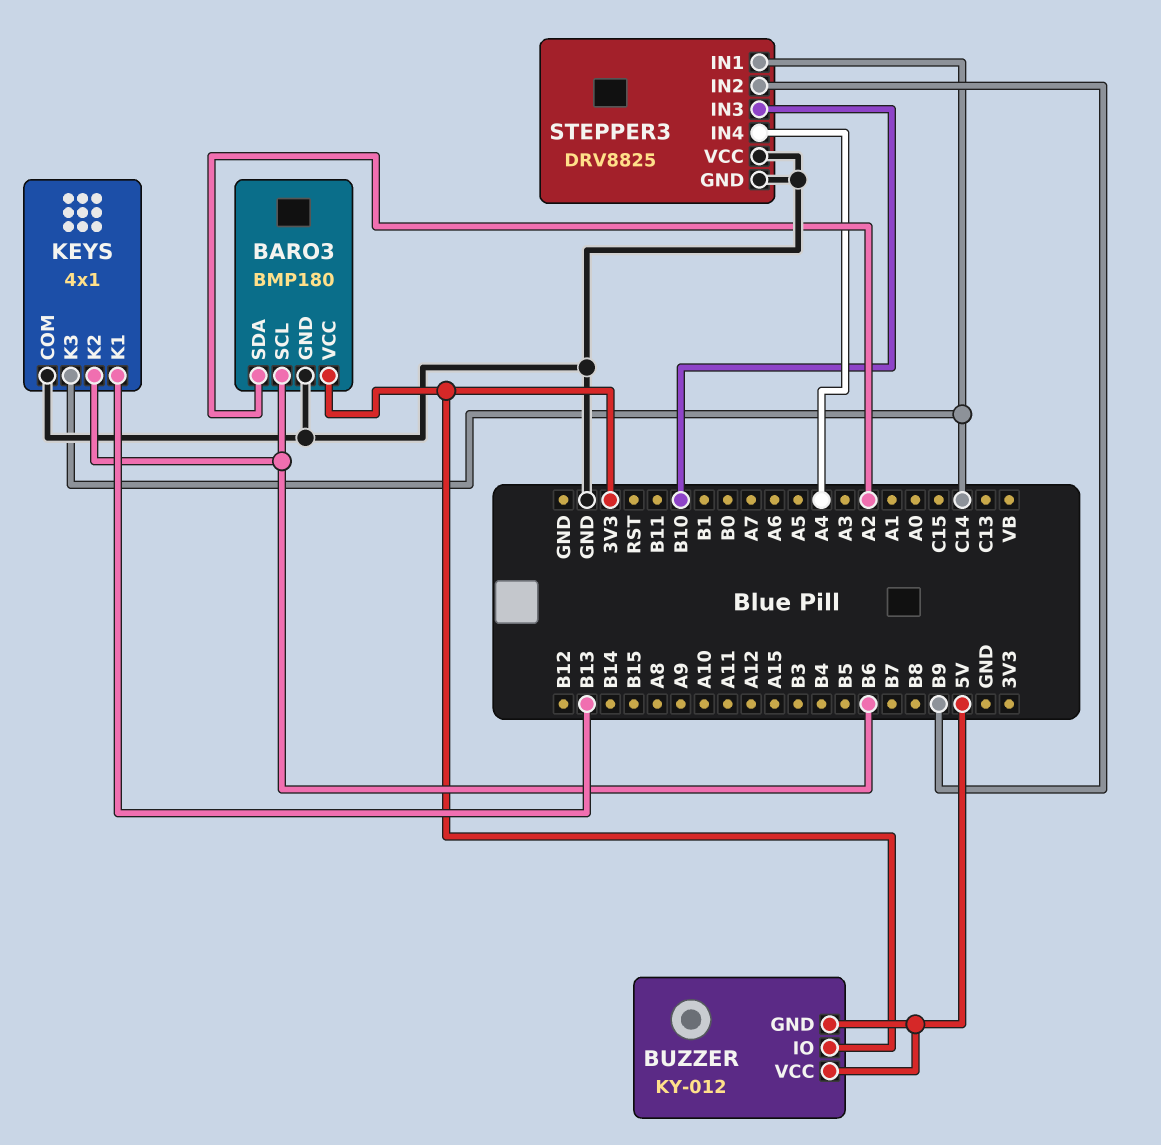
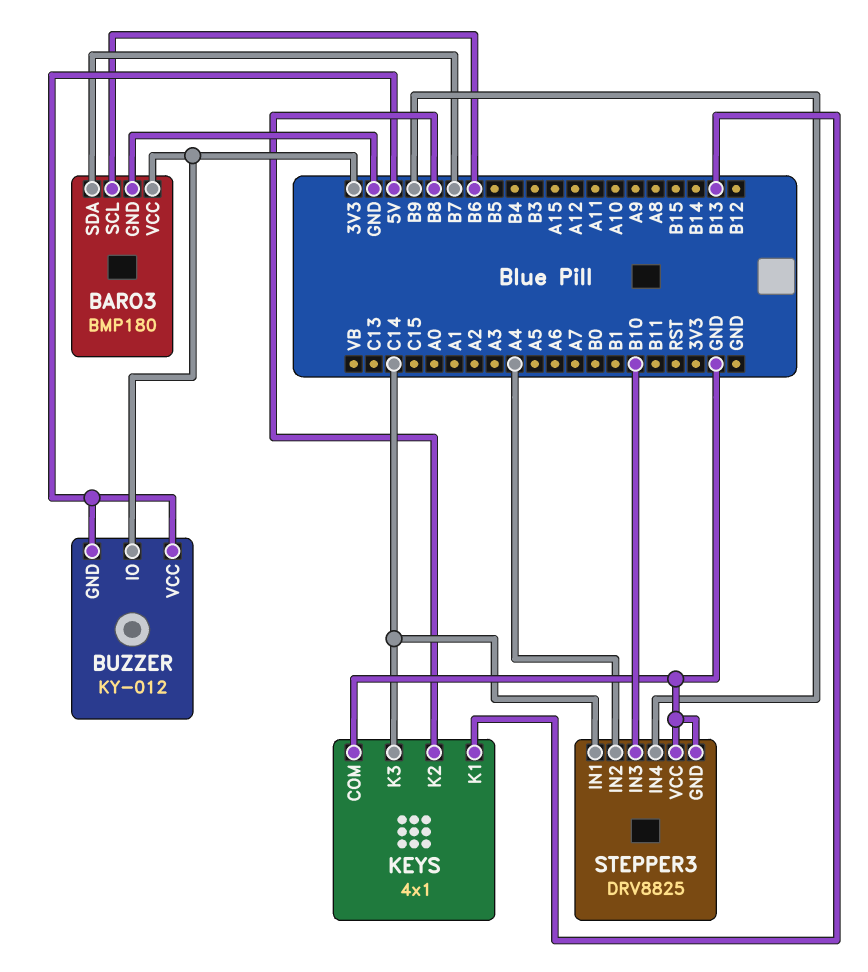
BARO3 pin SDA: A2 -> B7
KEYS pin K2: B6 -> B8
STEPPER3 pin IN2: B9 -> A4
STEPPER3 pin IN4: A4 -> B9

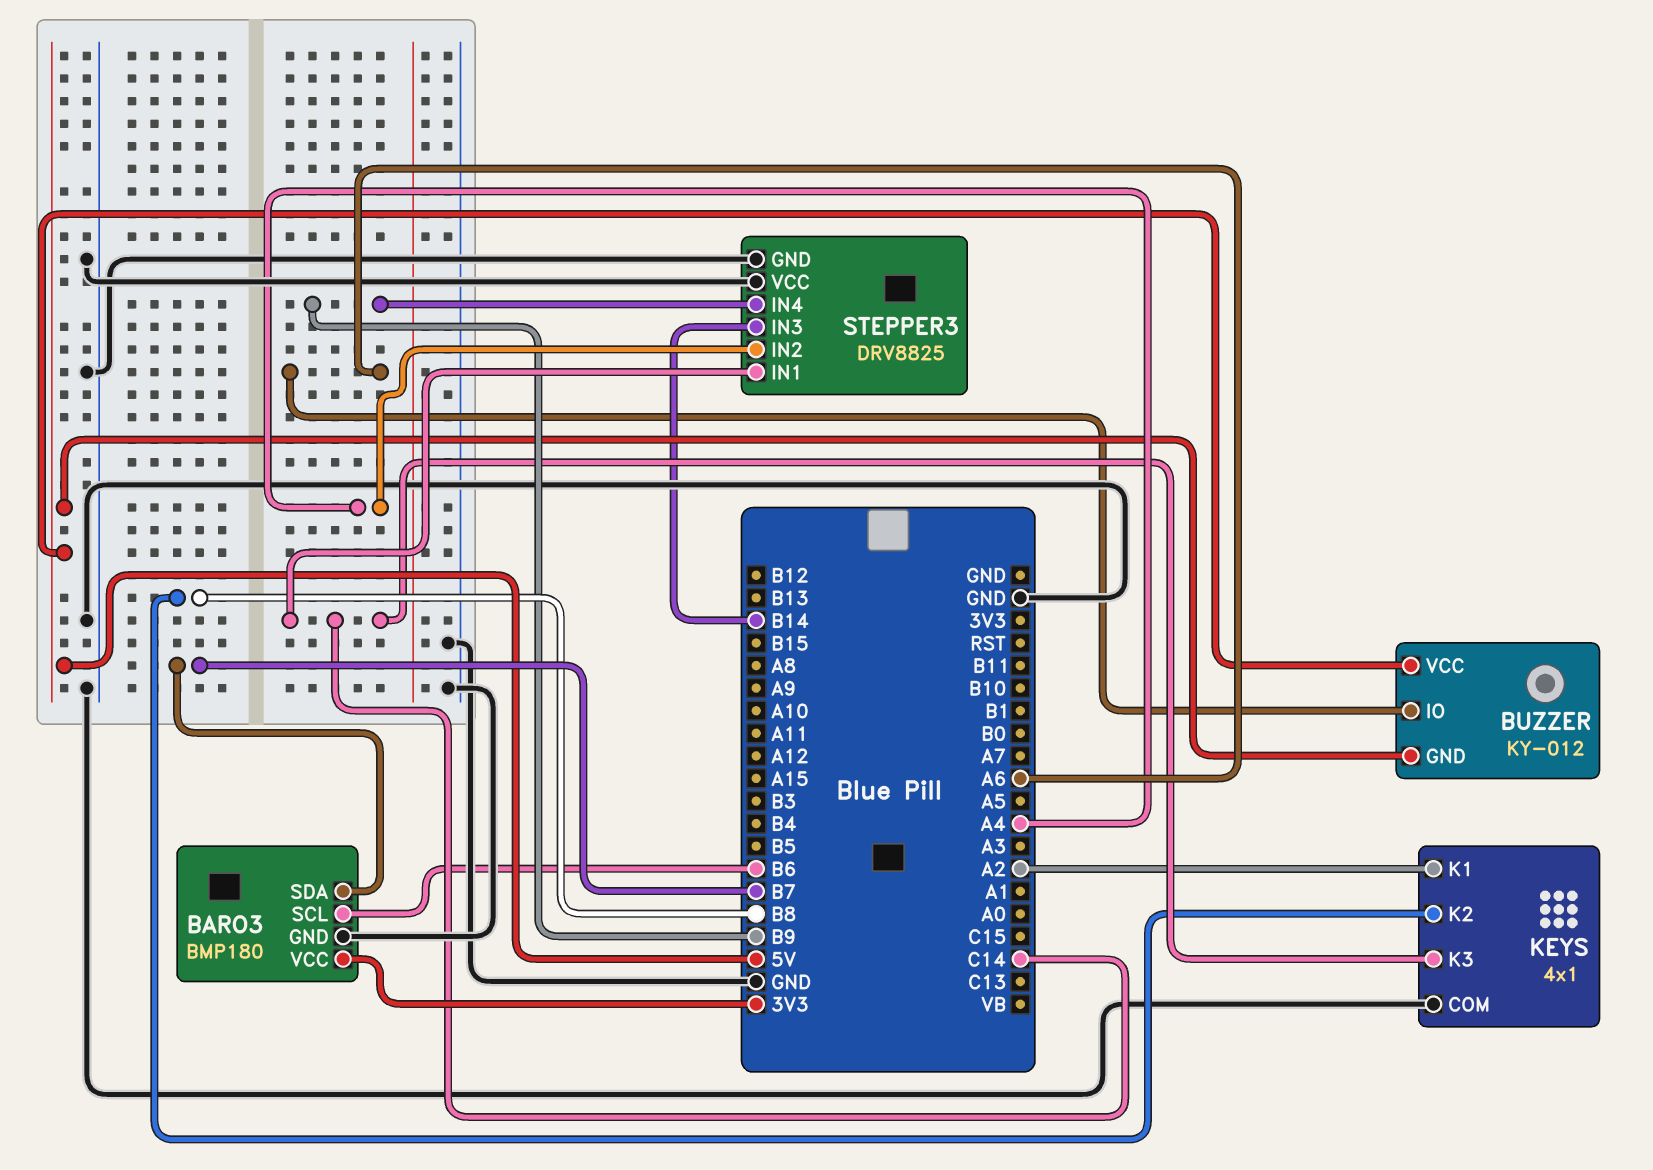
BUZZER pin IO: 3V3 -> A6
KEYS pin K1: B13 -> A2
STEPPER3 pin IN3: B10 -> B14

